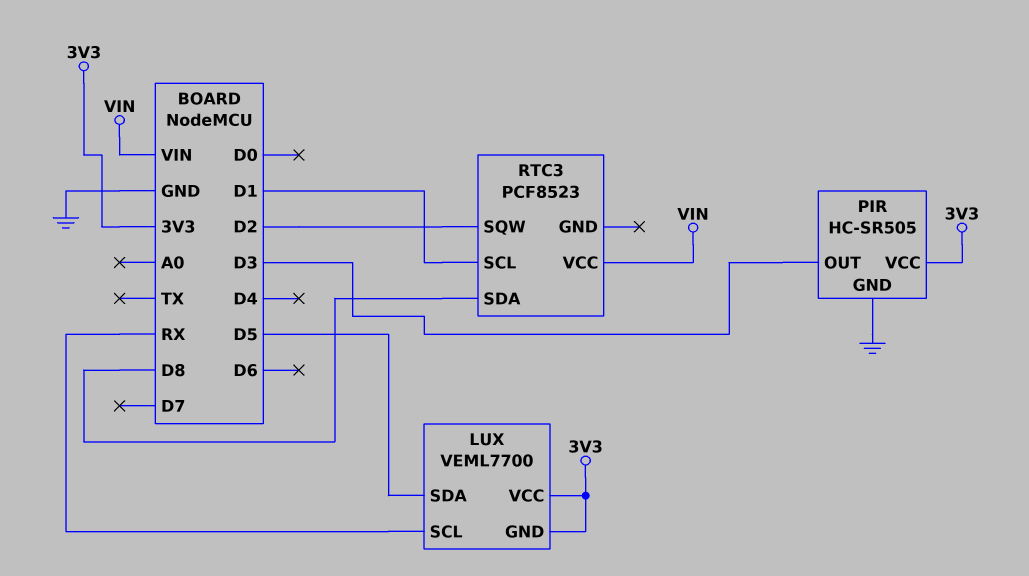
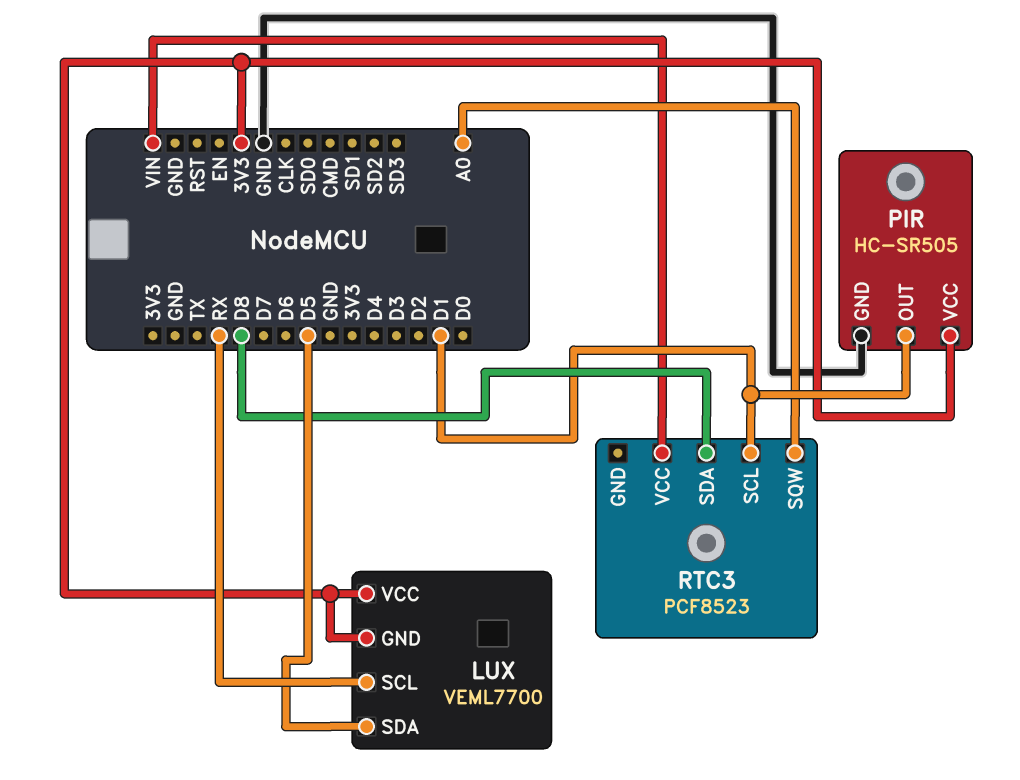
PIR pin OUT: D3 -> D1
RTC3 pin SQW: D2 -> A0

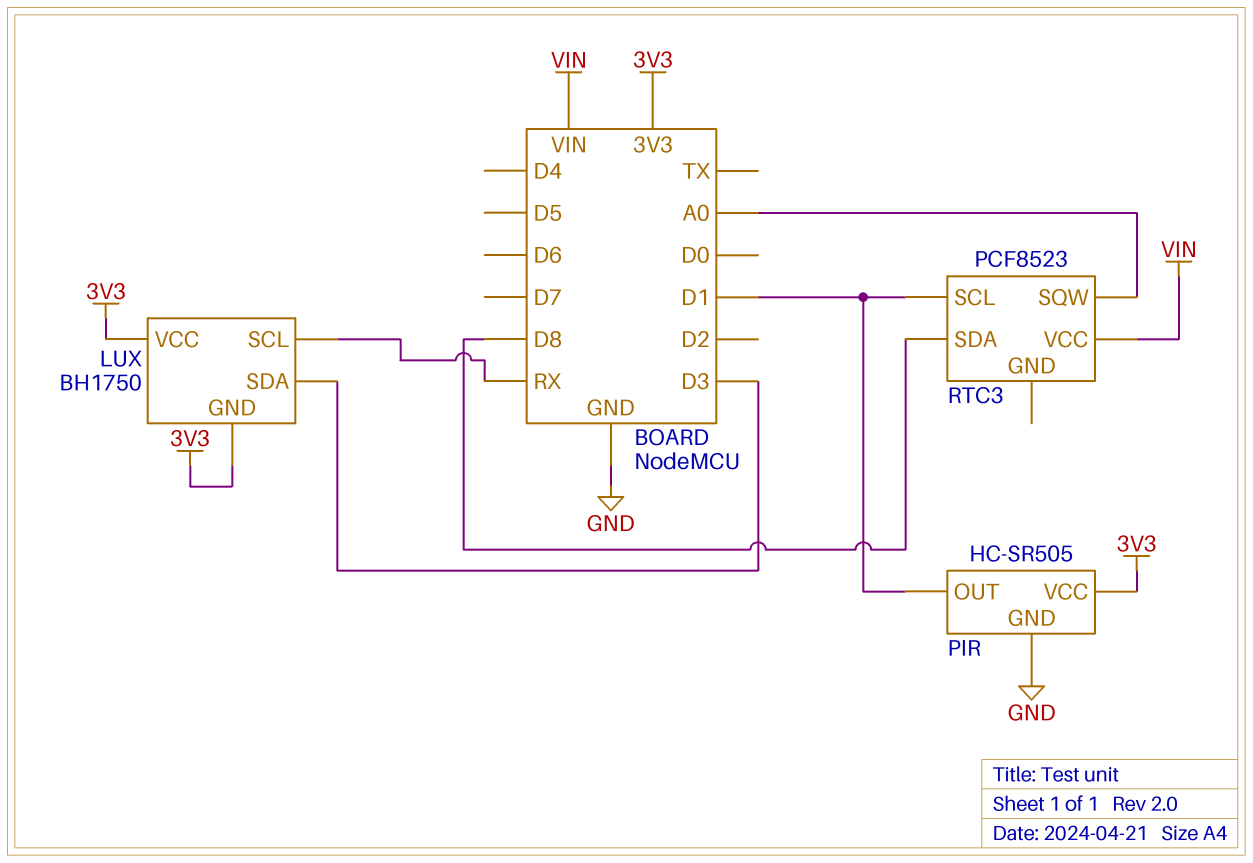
LUX: VEML7700 -> BH1750
LUX pin SDA: D5 -> D3

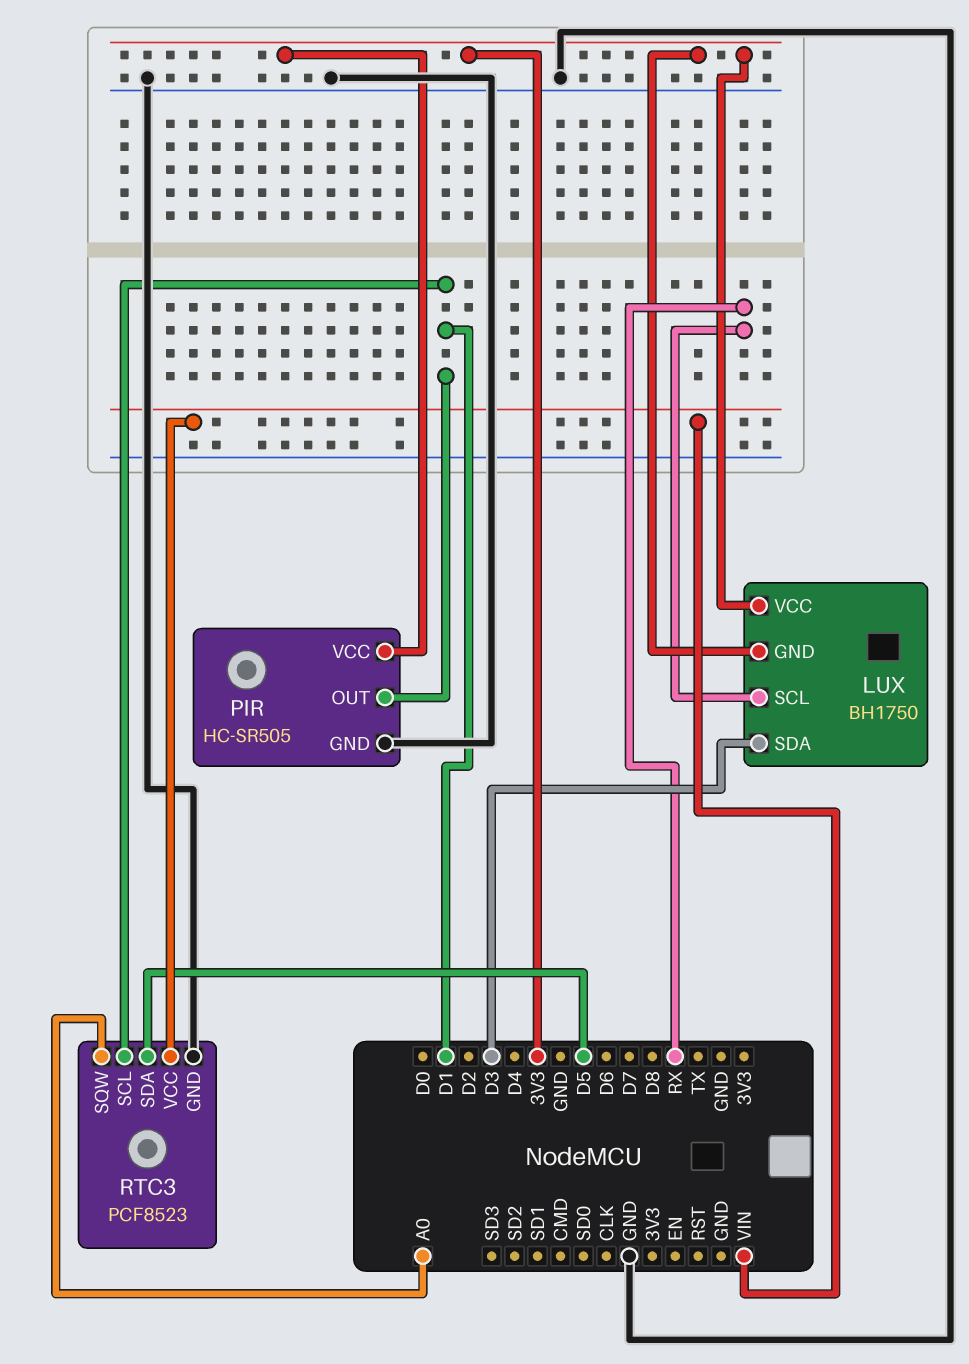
RTC3 pin GND: none -> GND
RTC3 pin SDA: D8 -> D5

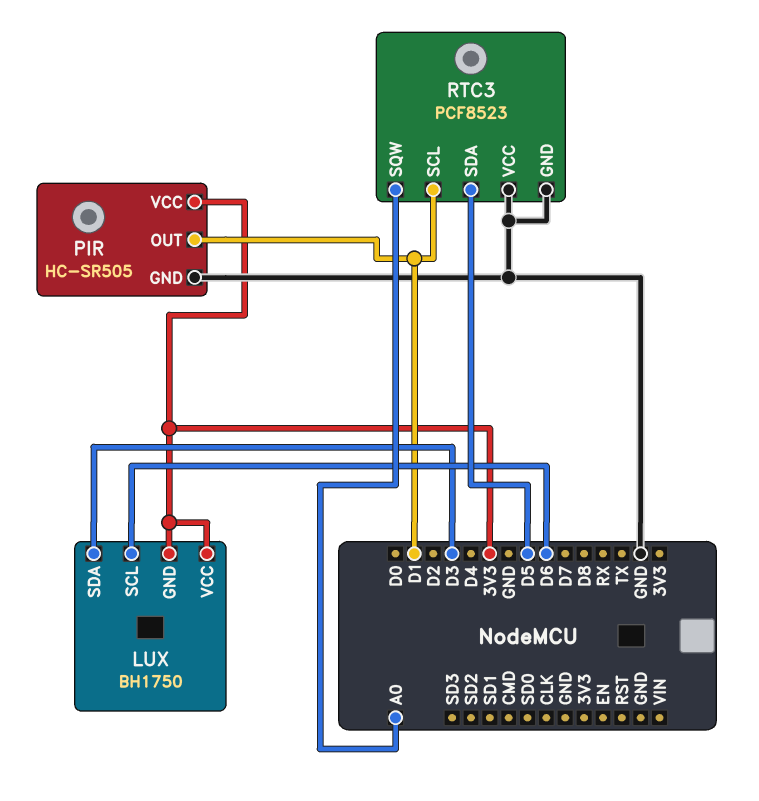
LUX pin SCL: RX -> D6
RTC3 pin VCC: VIN -> GND

